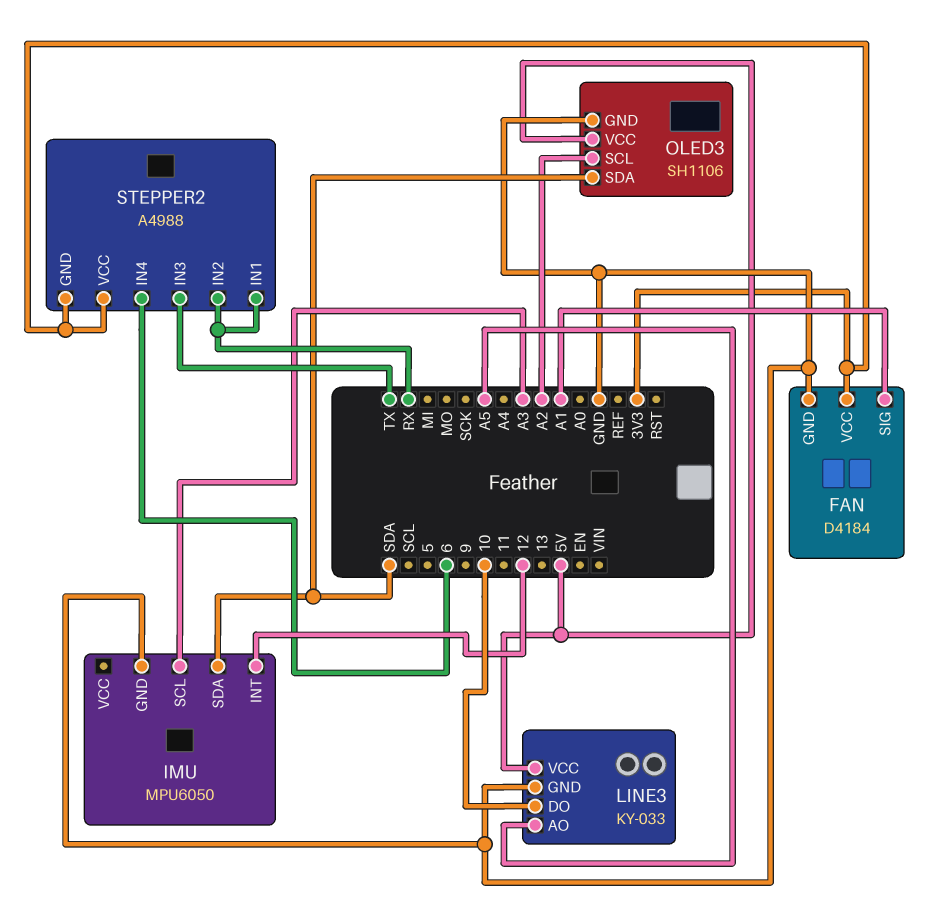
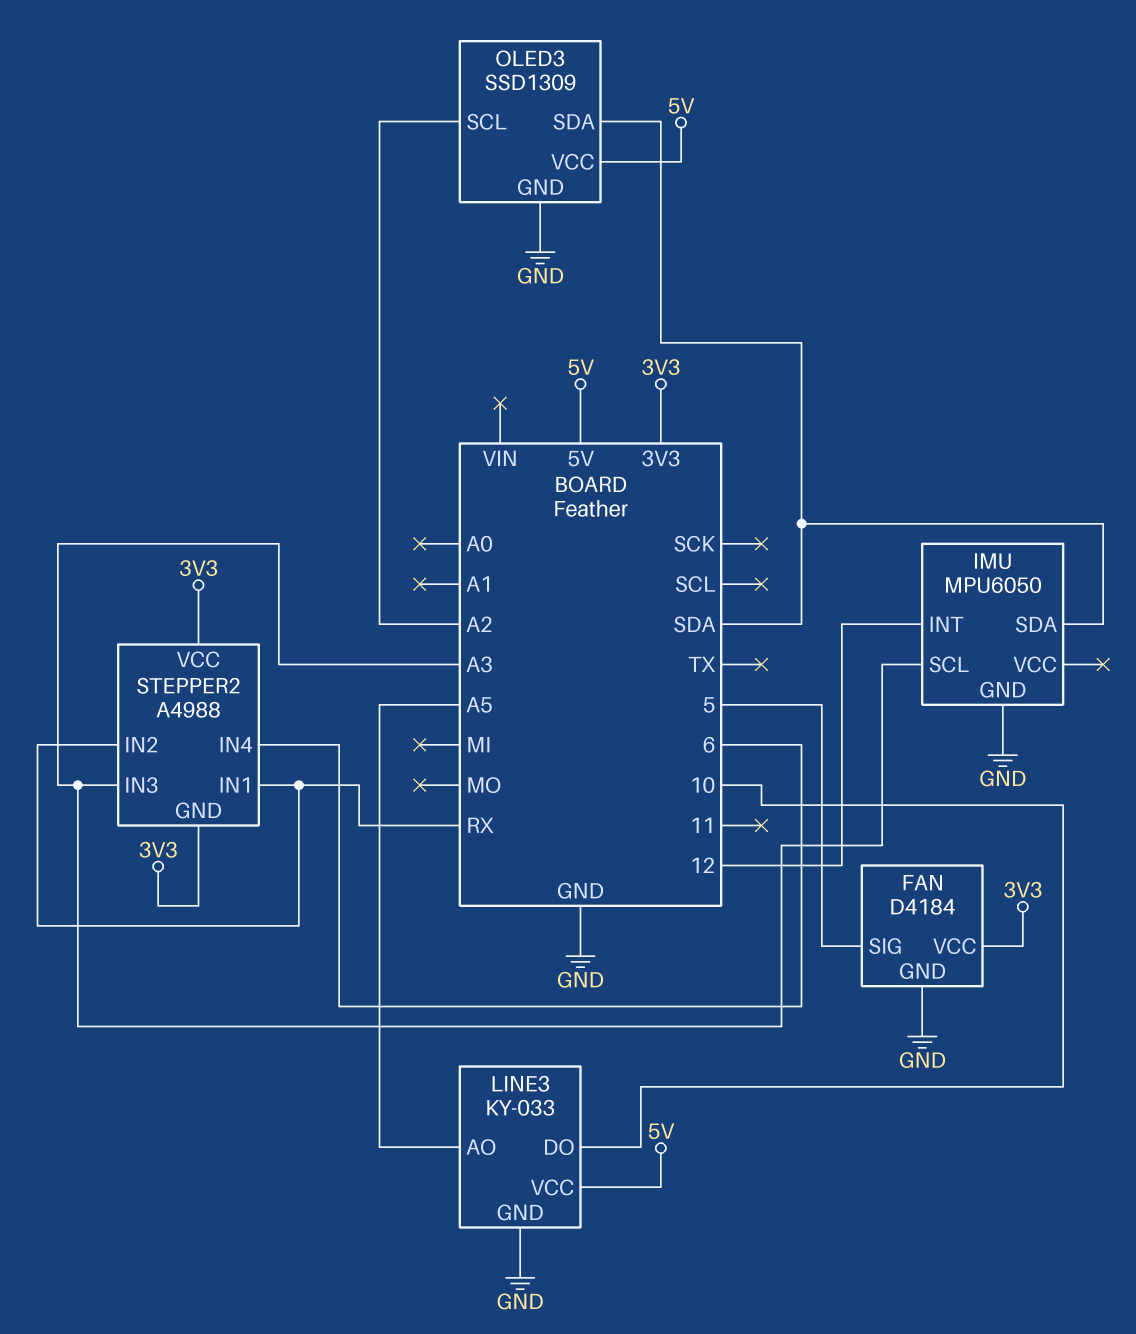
FAN pin SIG: A1 -> 5
OLED3: SH1106 -> SSD1309
STEPPER2 pin IN3: TX -> A3

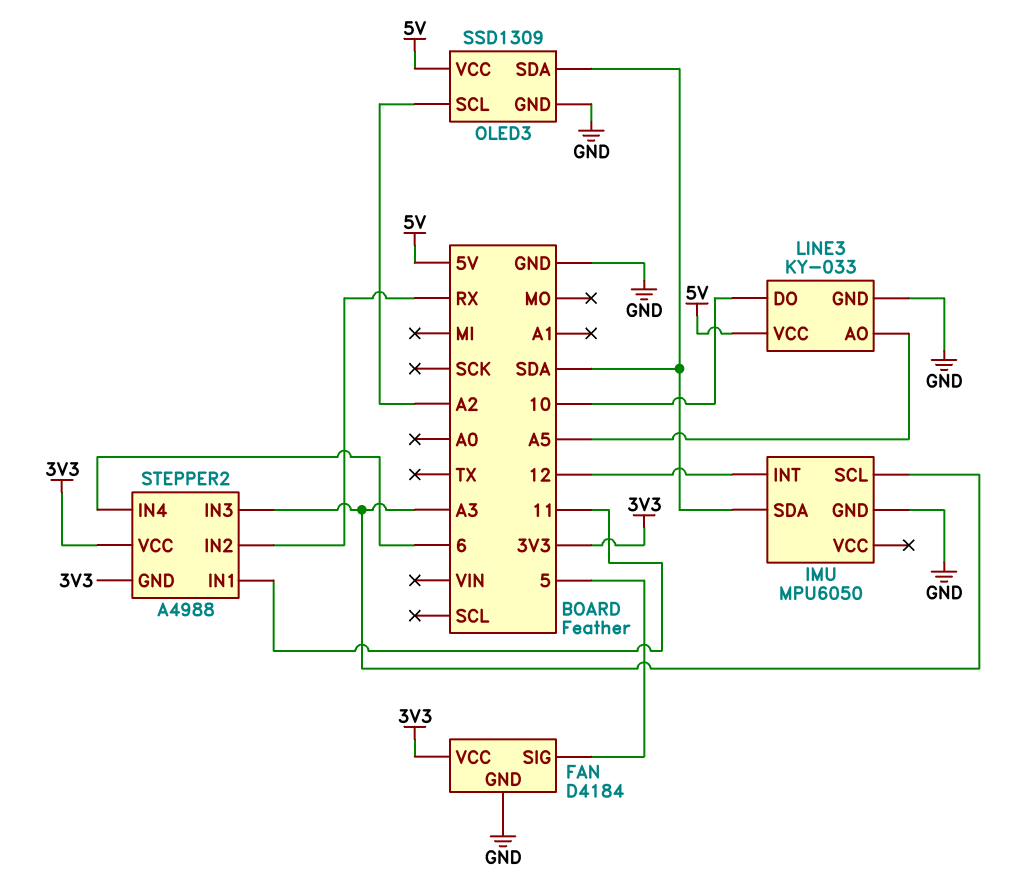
STEPPER2 pin IN1: RX -> 11

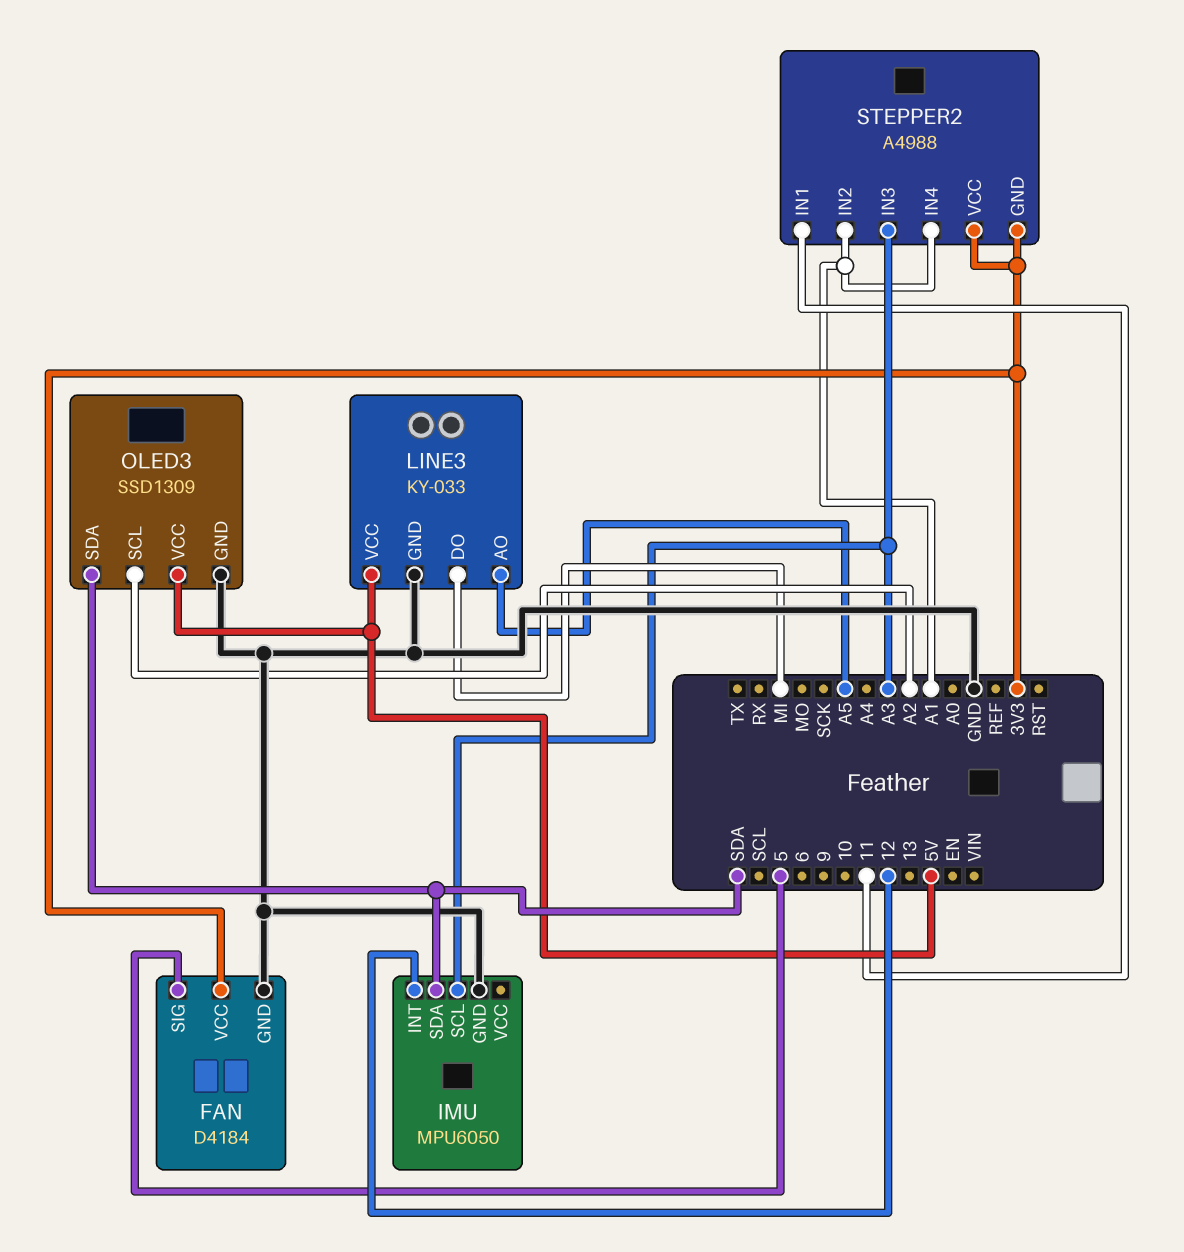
LINE3 pin DO: 10 -> MI
STEPPER2 pin IN2: RX -> A1
STEPPER2 pin IN4: 6 -> A1

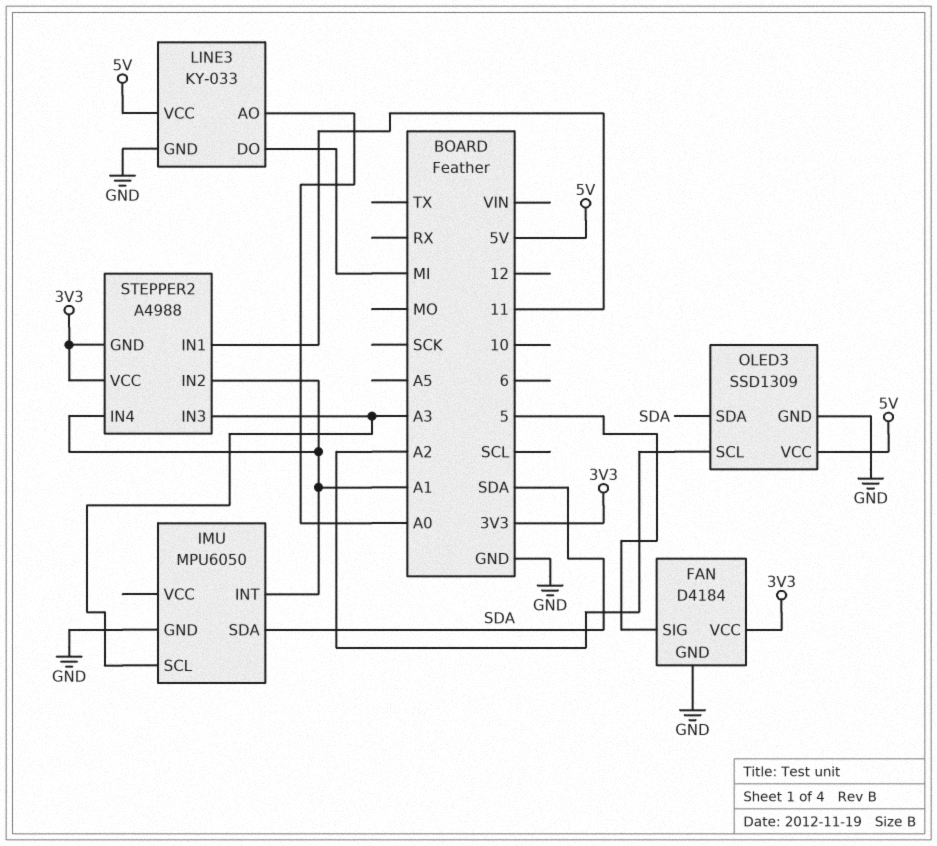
IMU pin INT: 12 -> A1
LINE3 pin AO: A5 -> A0

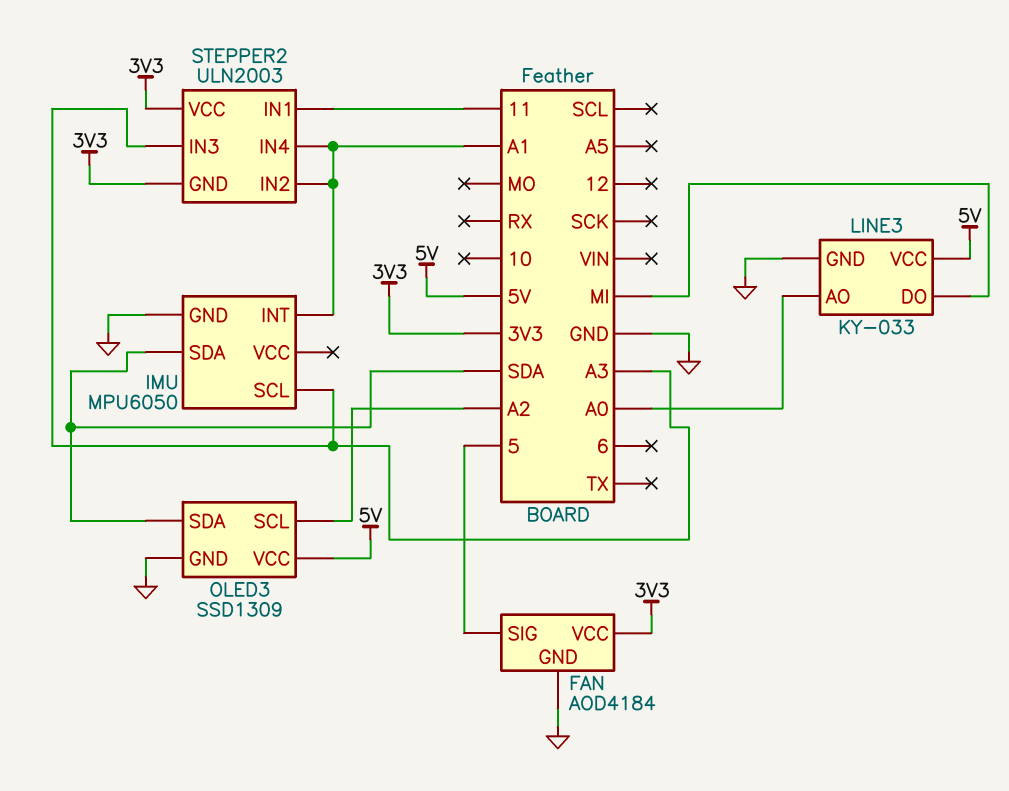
FAN: D4184 -> AOD4184
STEPPER2: A4988 -> ULN2003

